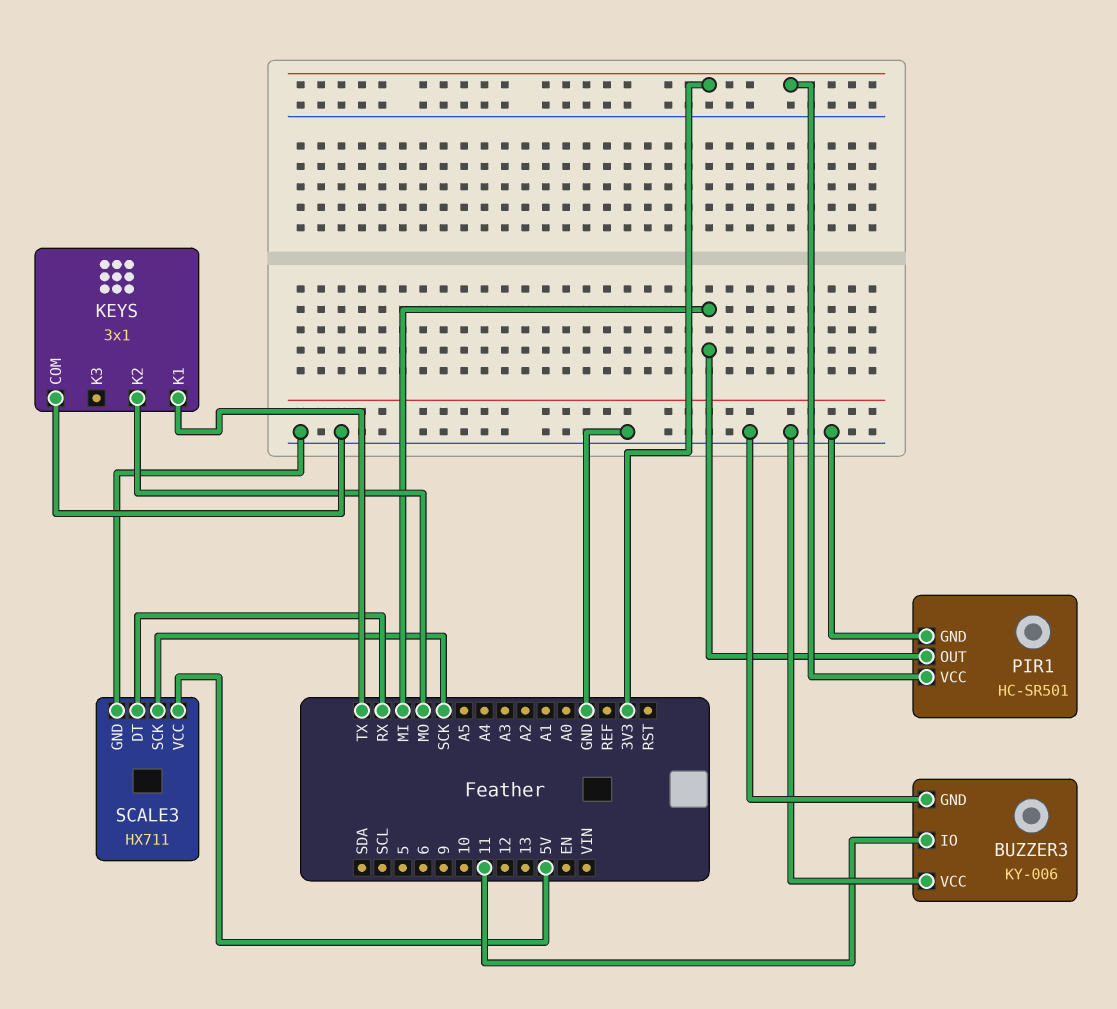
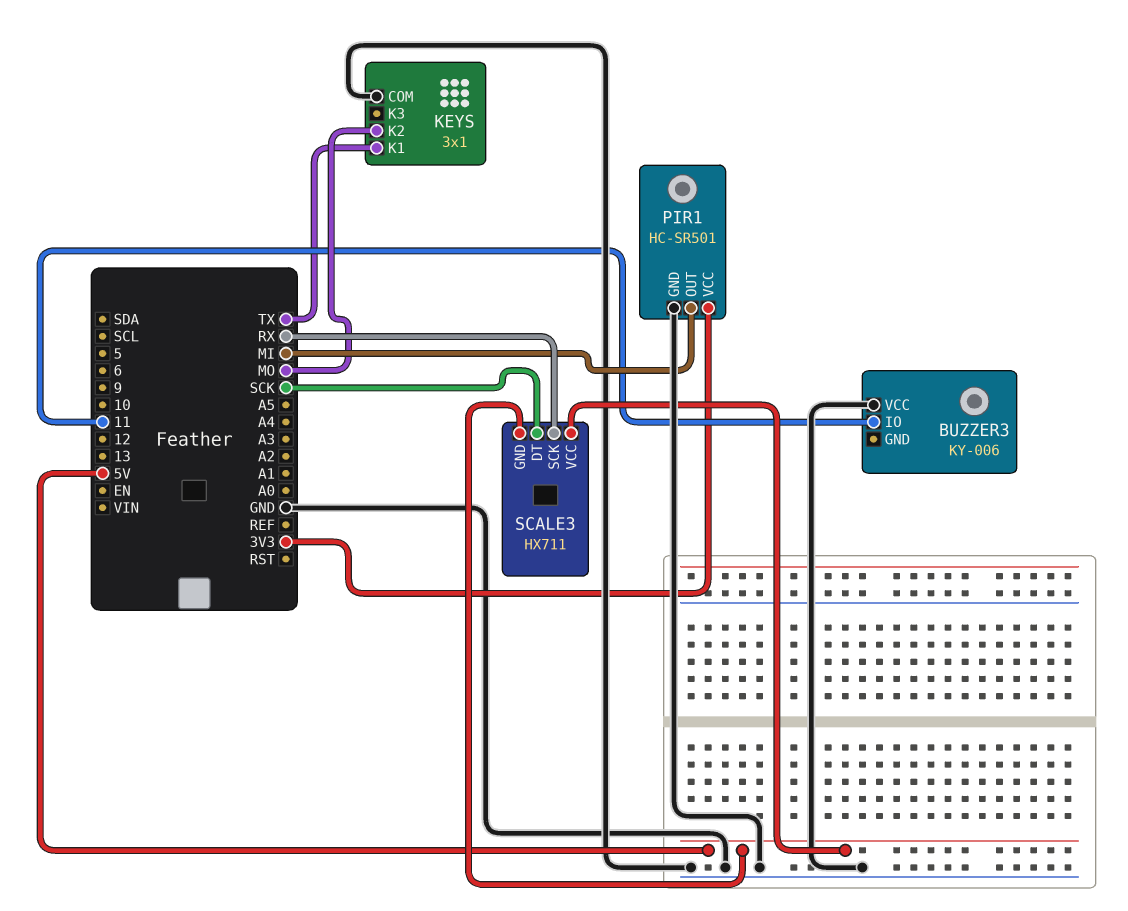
BUZZER3 pin GND: GND -> none
SCALE3 pin DT: RX -> SCK
SCALE3 pin GND: GND -> 5V
SCALE3 pin SCK: SCK -> RX

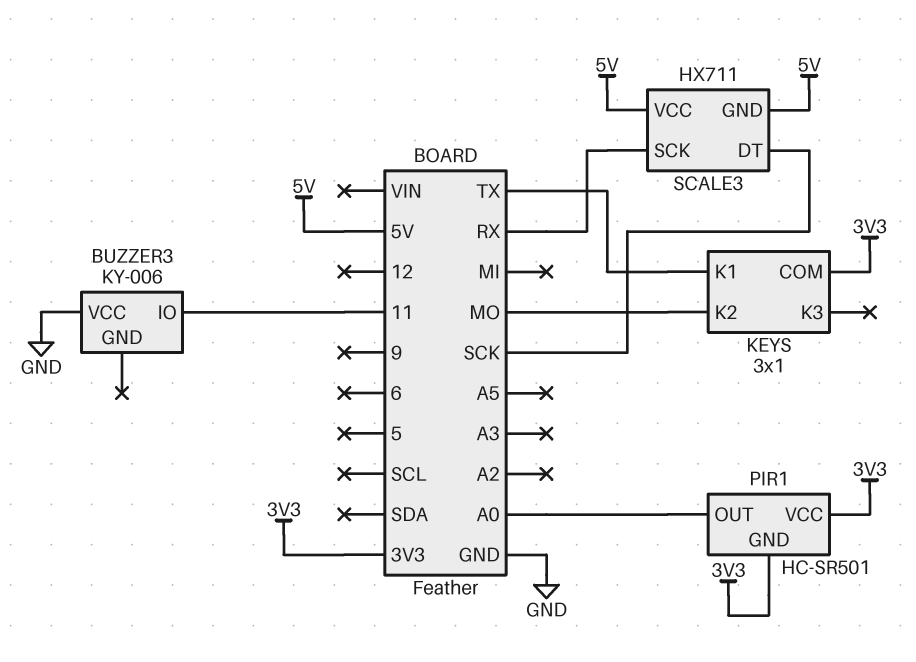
KEYS pin COM: GND -> 3V3
PIR1 pin GND: GND -> 3V3
PIR1 pin OUT: MI -> A0

